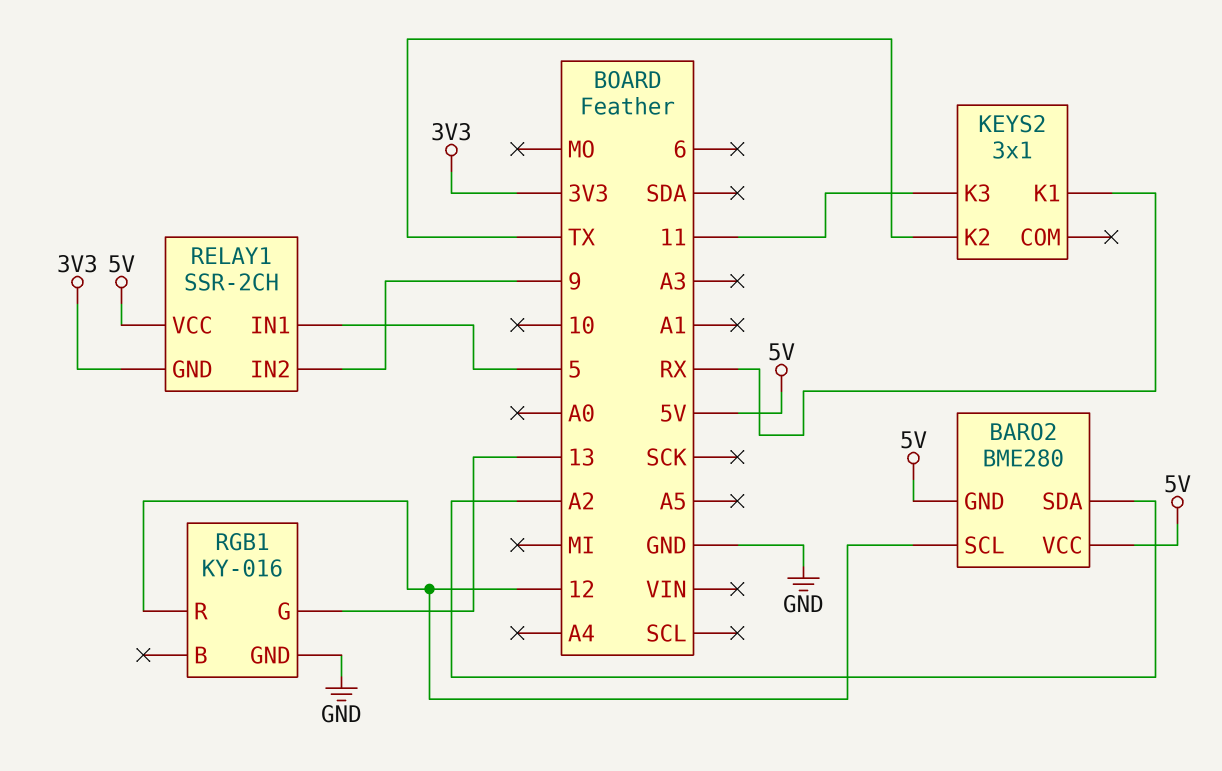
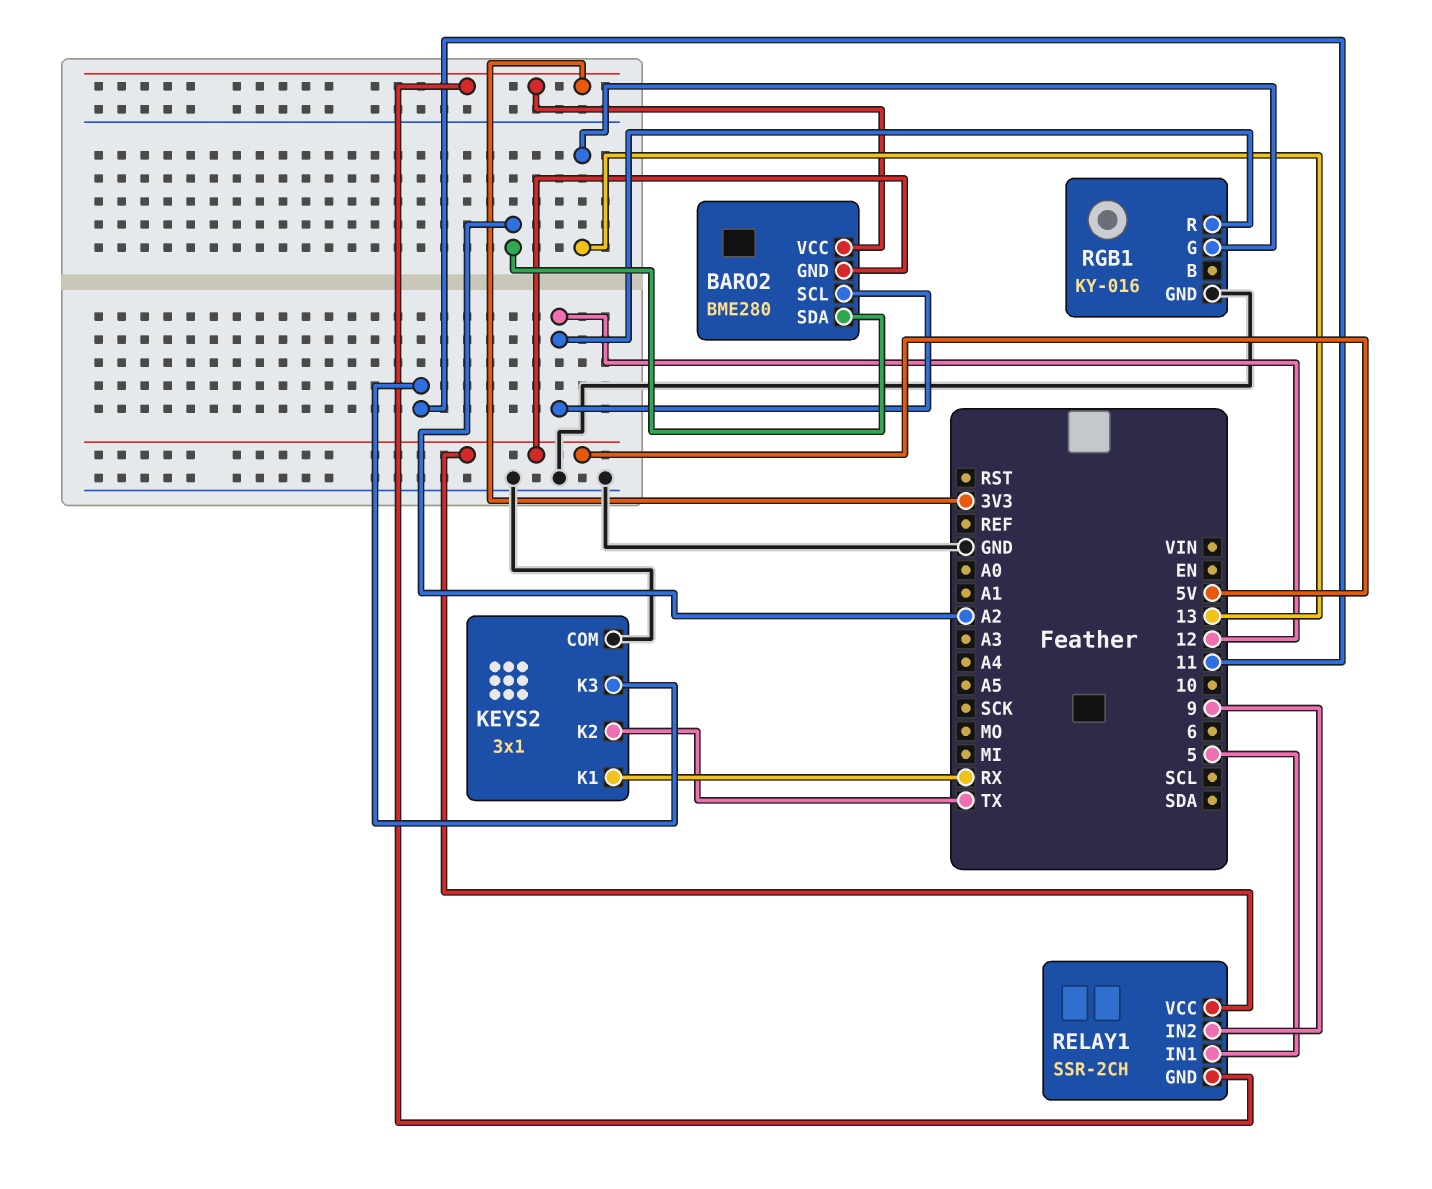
BARO2 pin VCC: 5V -> 3V3
KEYS2 pin COM: none -> GND

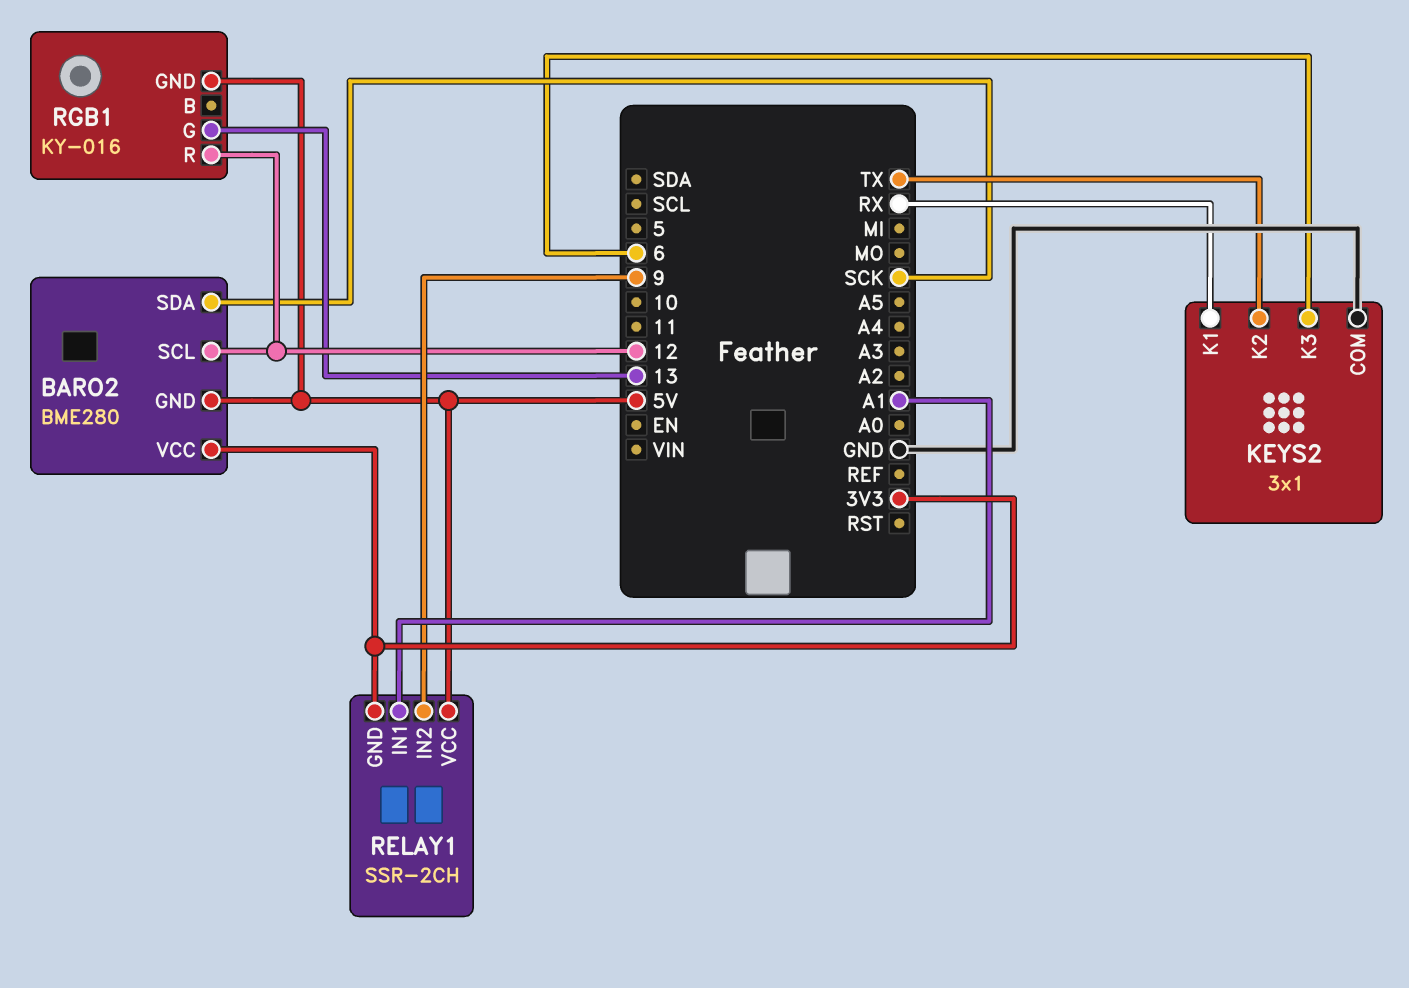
BARO2 pin SDA: A2 -> SCK
KEYS2 pin K3: 11 -> 6
RELAY1 pin IN1: 5 -> A1
RGB1 pin GND: GND -> 5V

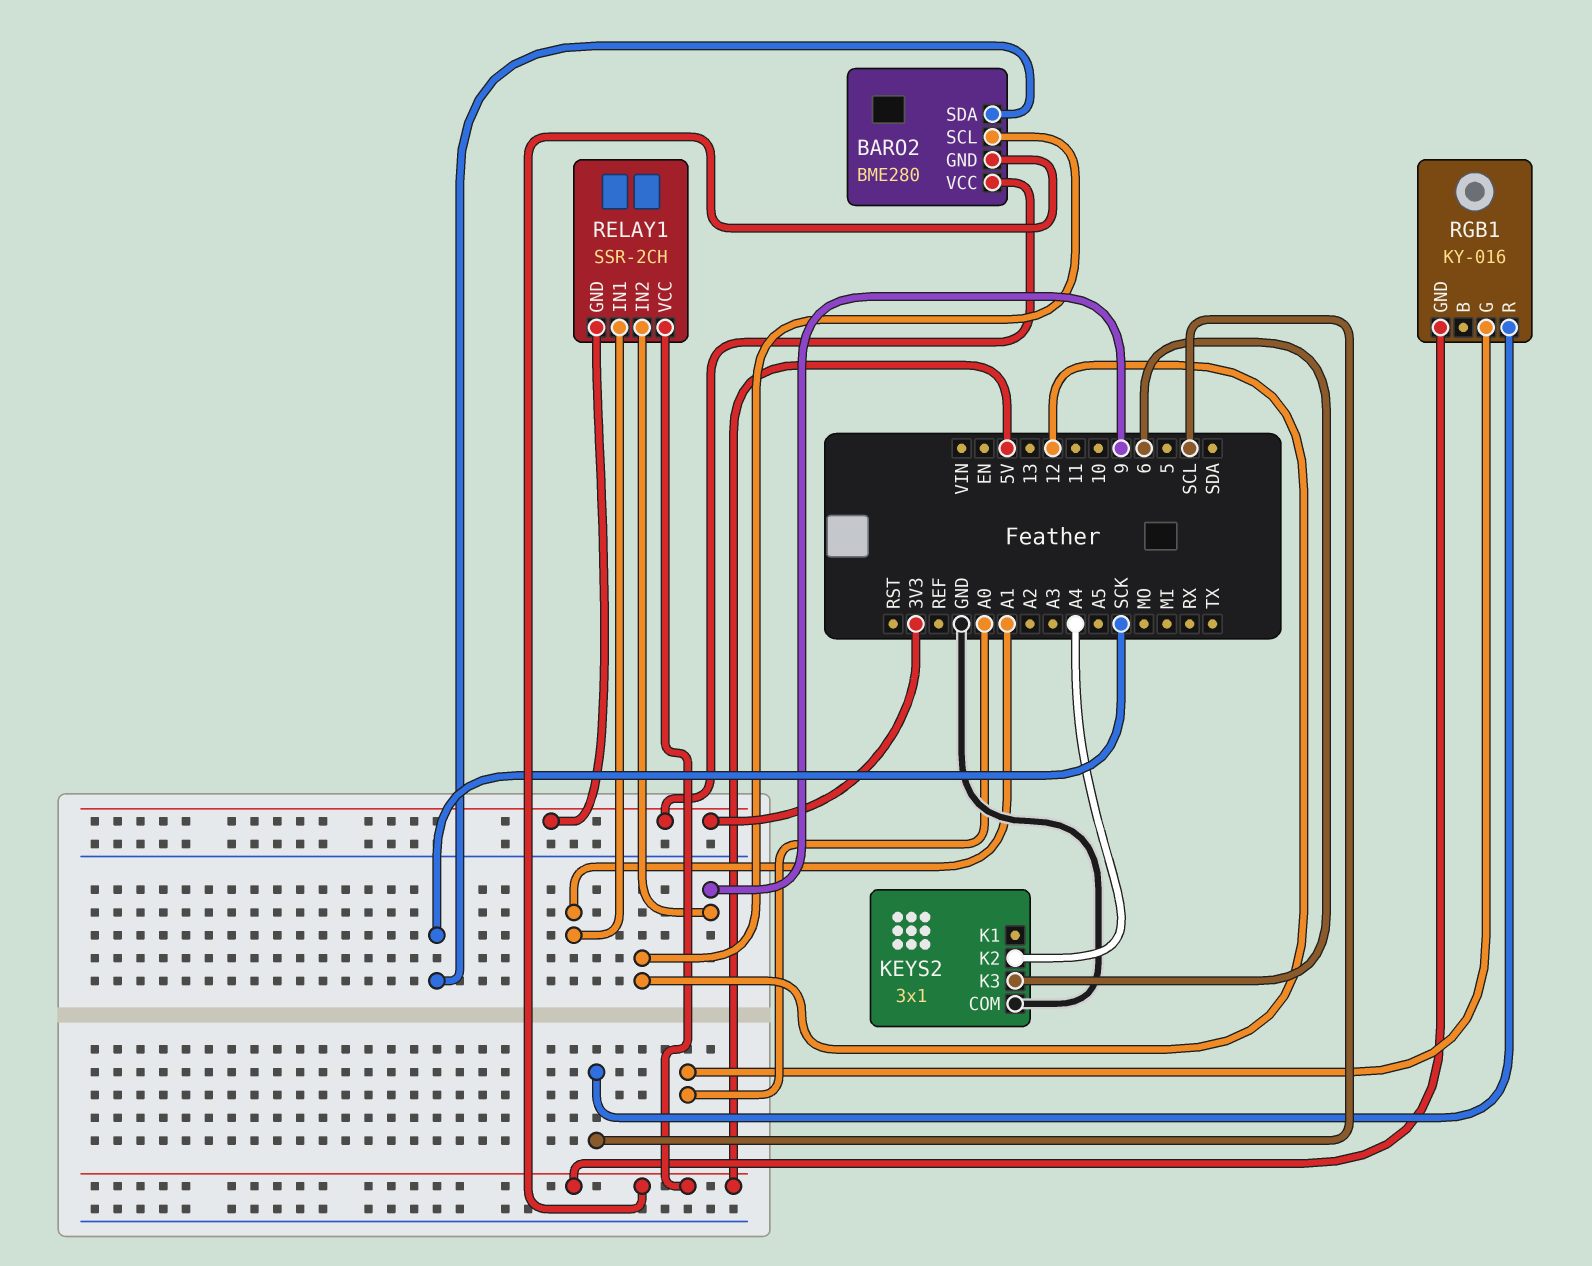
KEYS2 pin K1: RX -> none
KEYS2 pin K2: TX -> A4
RGB1 pin G: 13 -> A0
RGB1 pin R: 12 -> SCL

